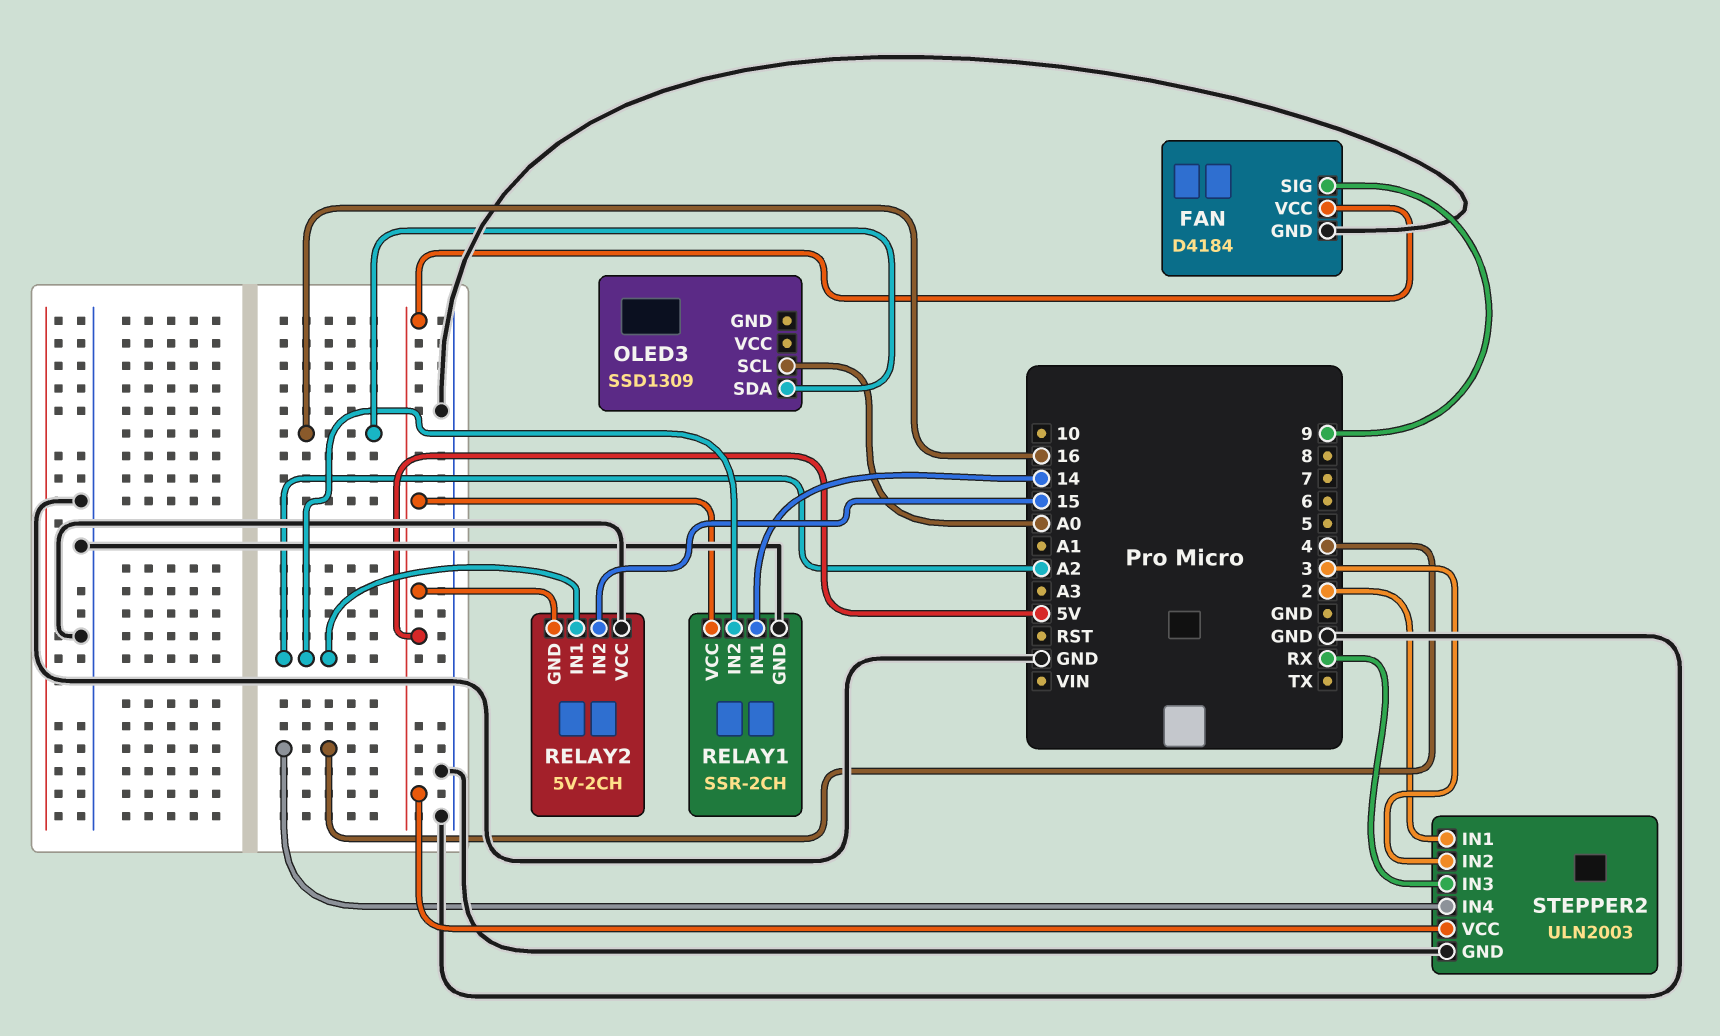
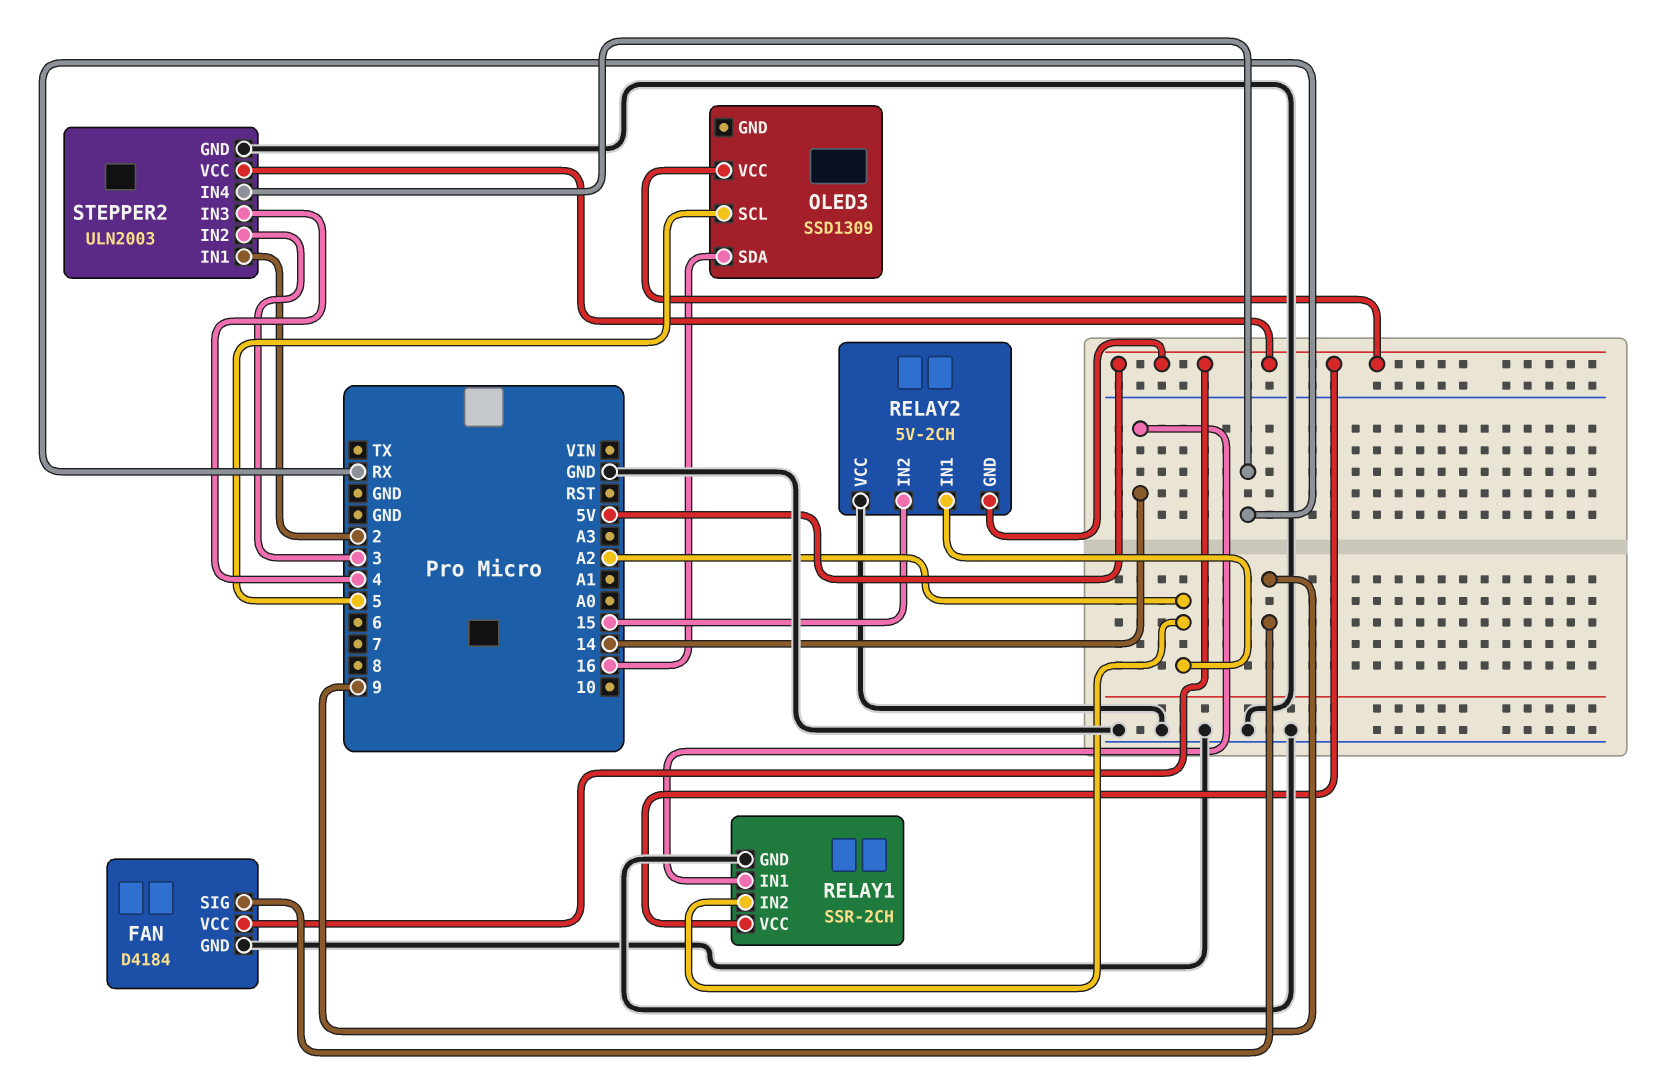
OLED3 pin SCL: A0 -> 5
OLED3 pin VCC: none -> 5V
STEPPER2 pin IN3: RX -> 4
STEPPER2 pin IN4: 4 -> RX

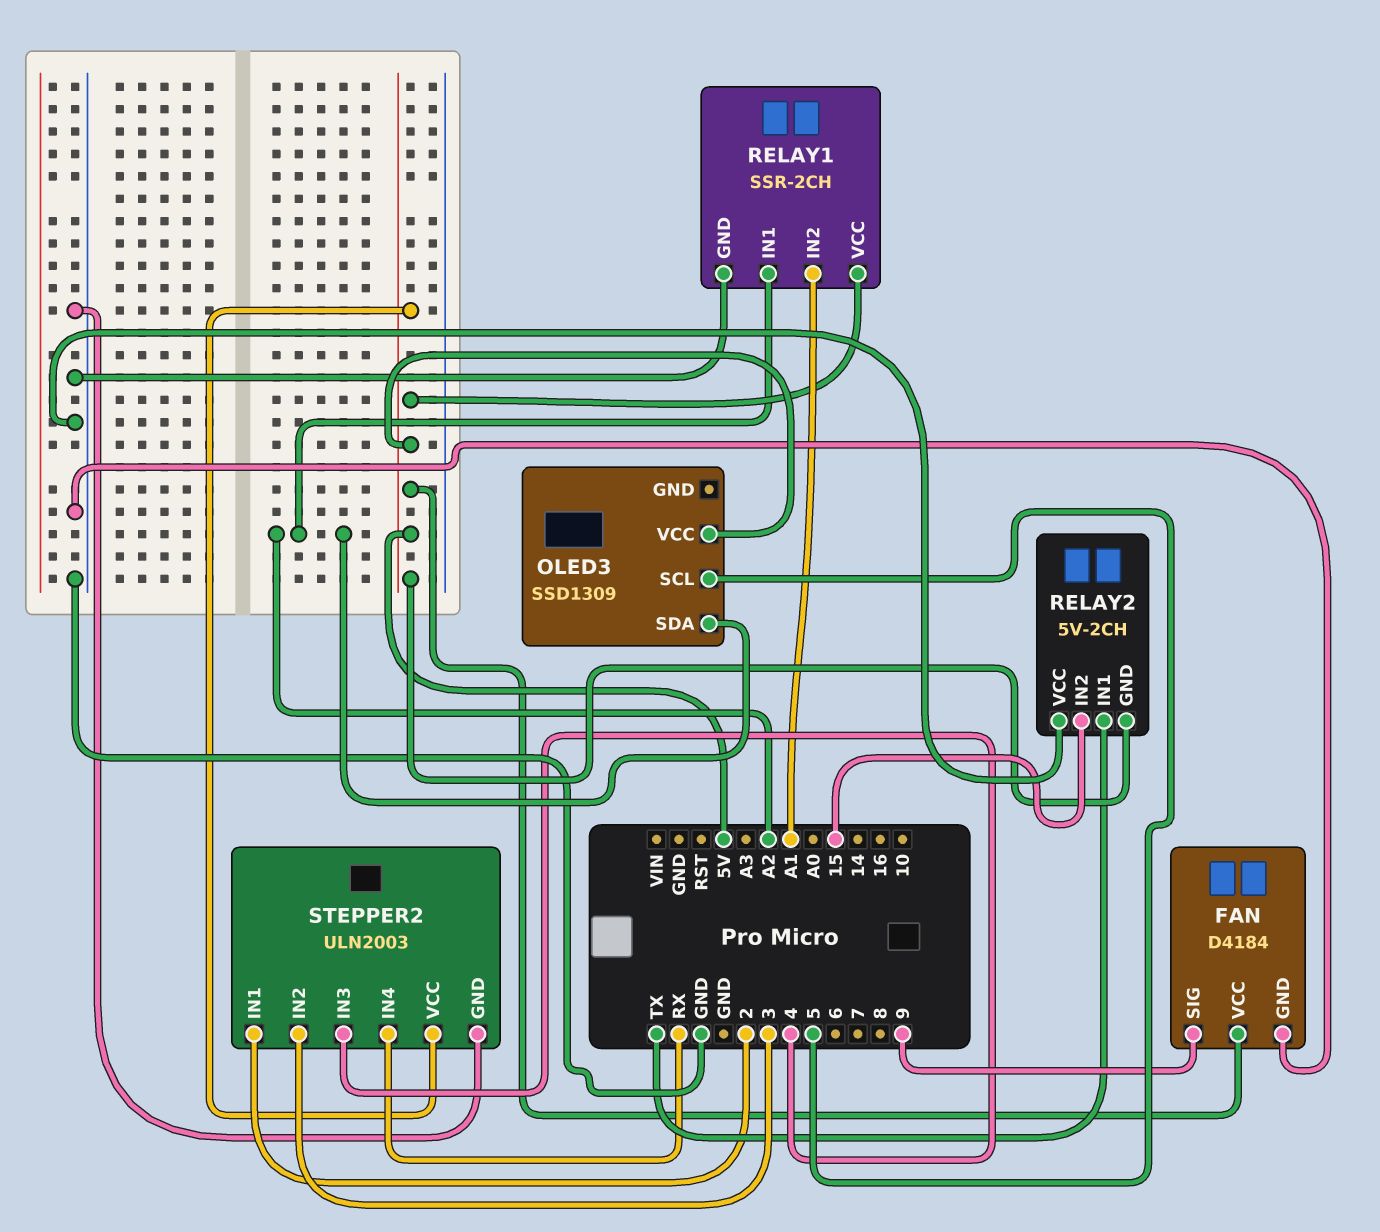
OLED3 pin SDA: 16 -> A2
RELAY1 pin IN1: 14 -> A2
RELAY1 pin IN2: A2 -> A1
RELAY2 pin IN1: A2 -> TX

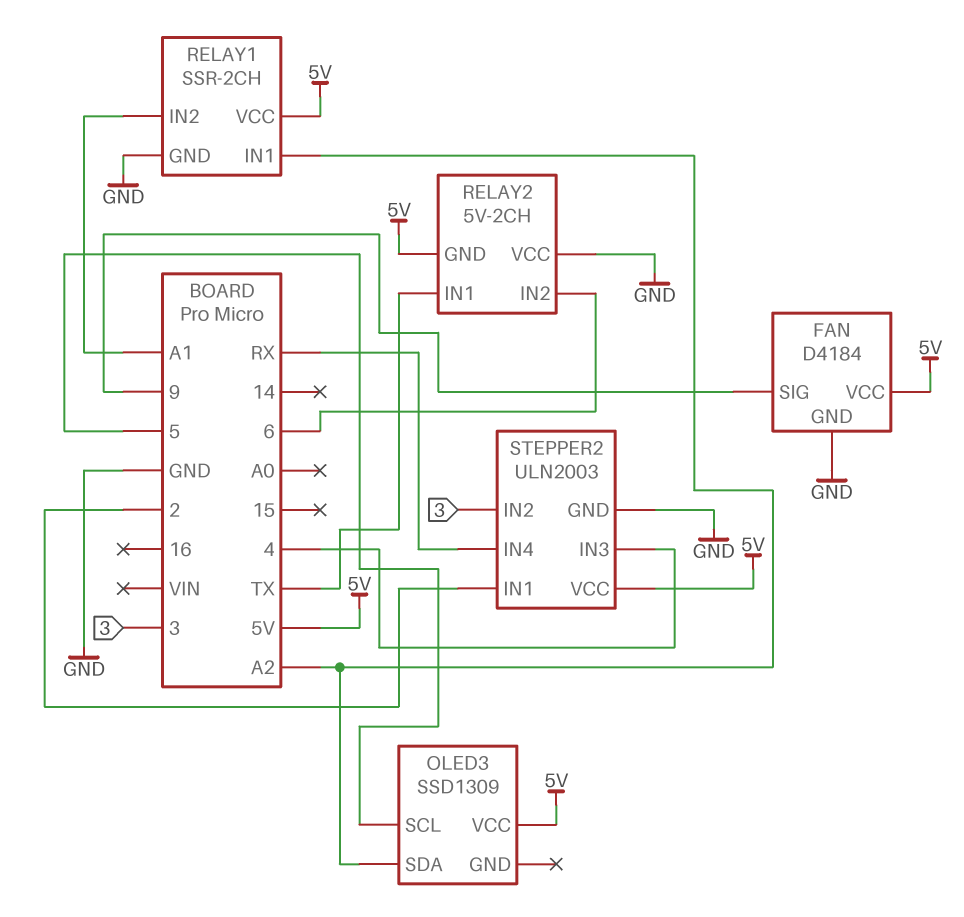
RELAY2 pin IN2: 15 -> 6

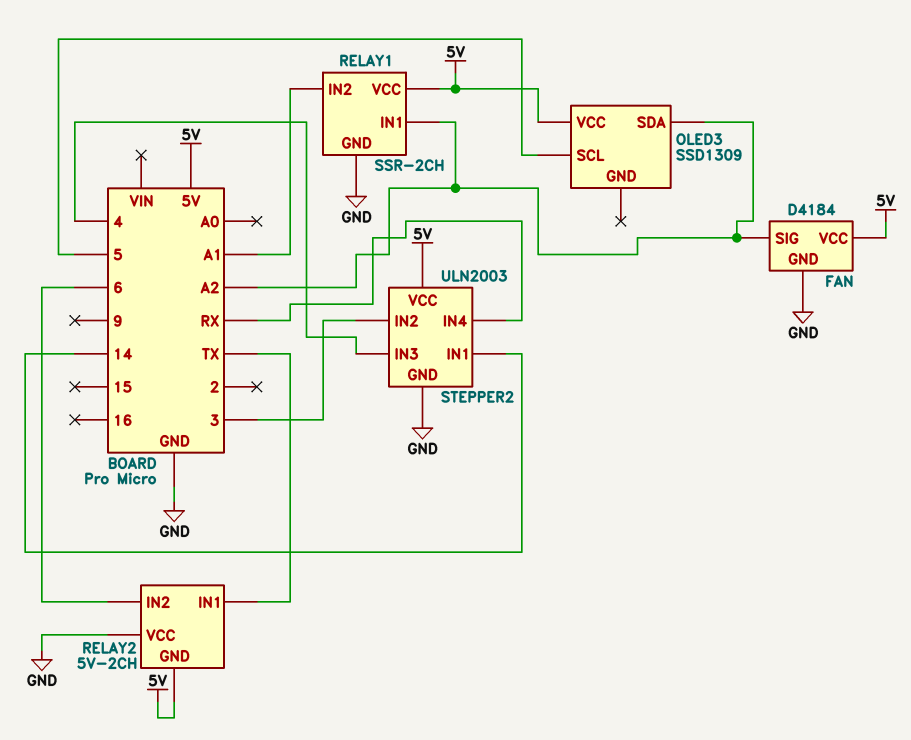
FAN pin SIG: 9 -> A2
STEPPER2 pin IN1: 2 -> 14

